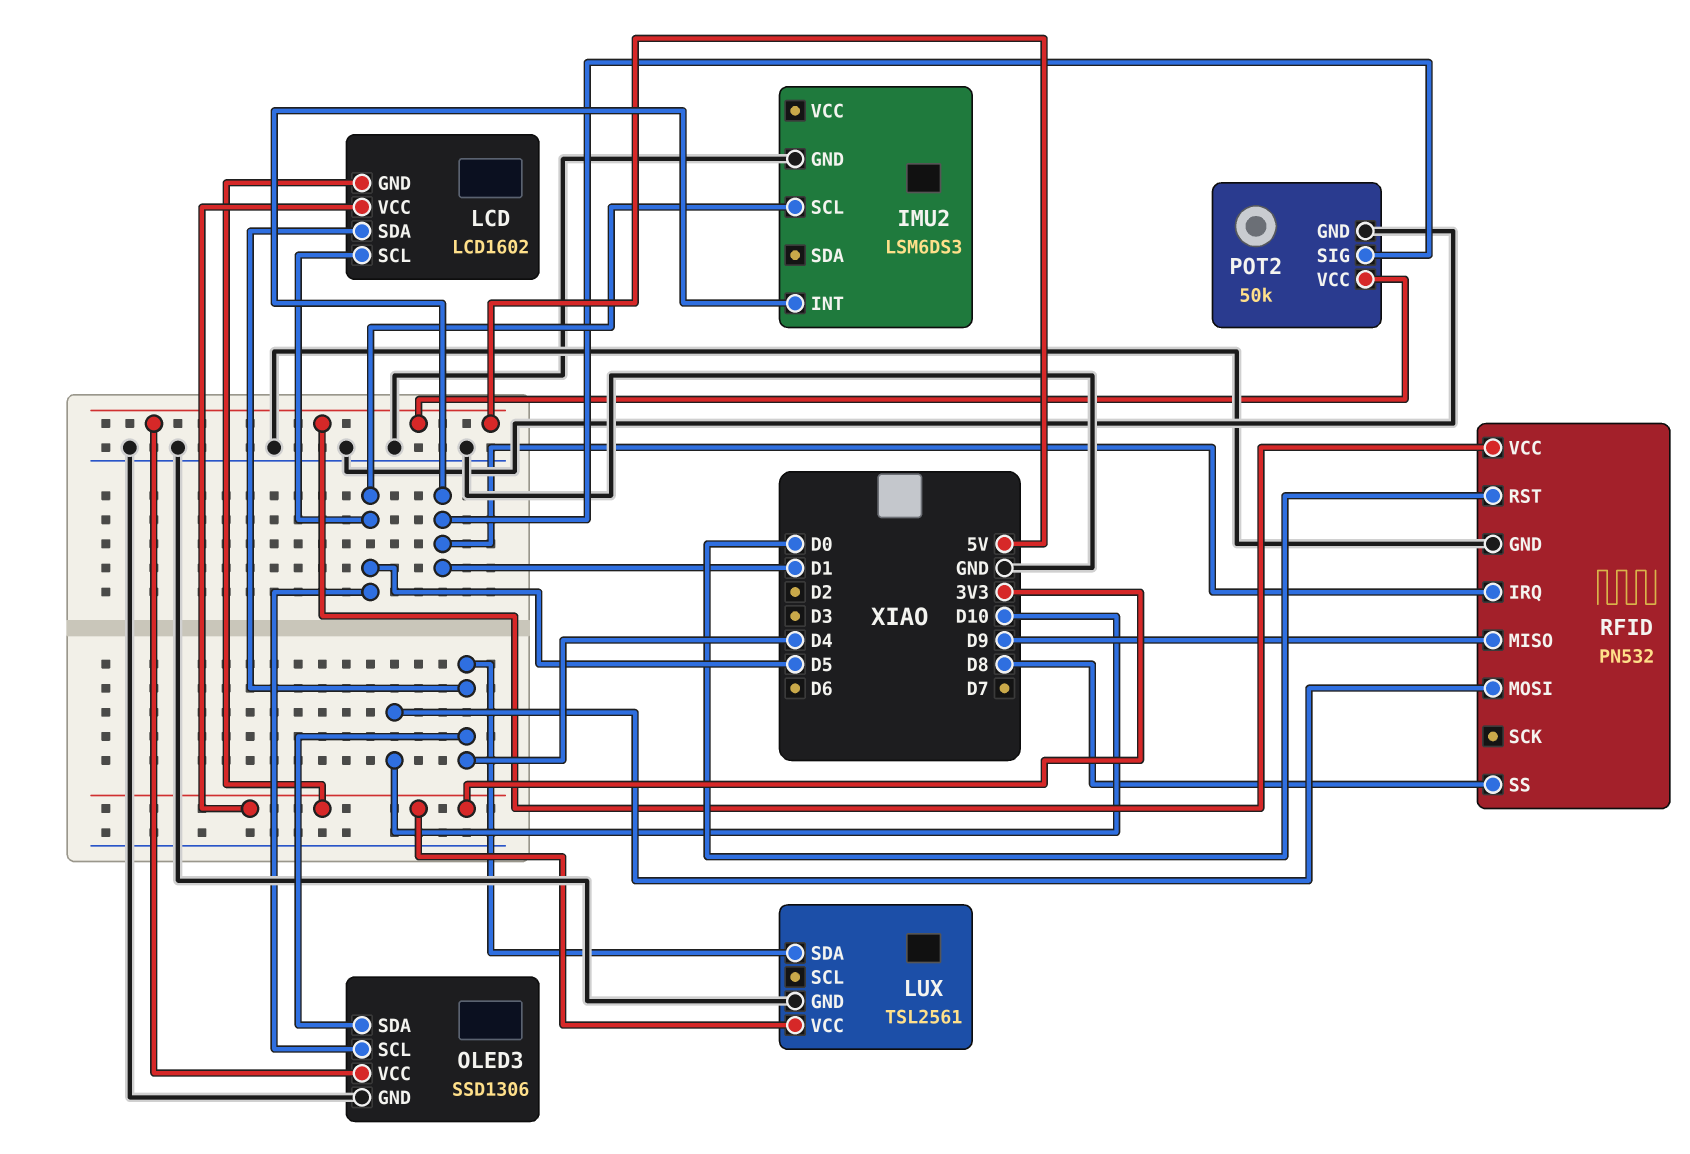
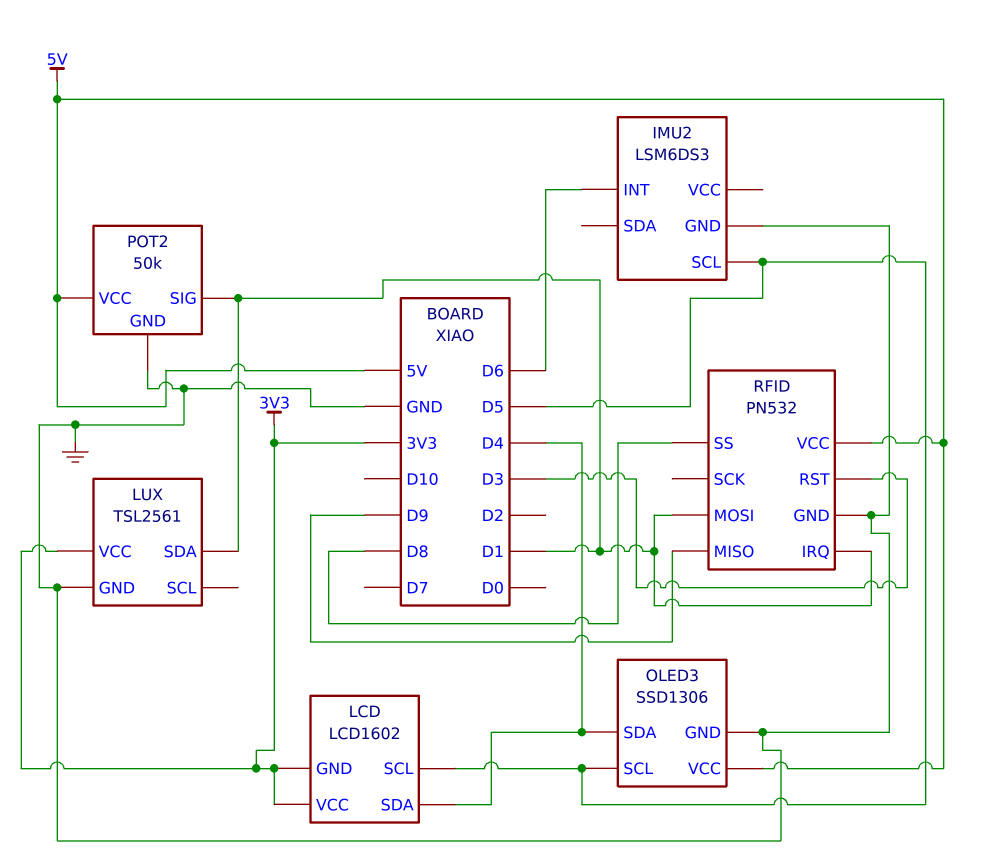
IMU2 pin INT: D1 -> D6
LUX pin SDA: D4 -> D1
RFID pin MOSI: D10 -> D1
RFID pin RST: D0 -> D3

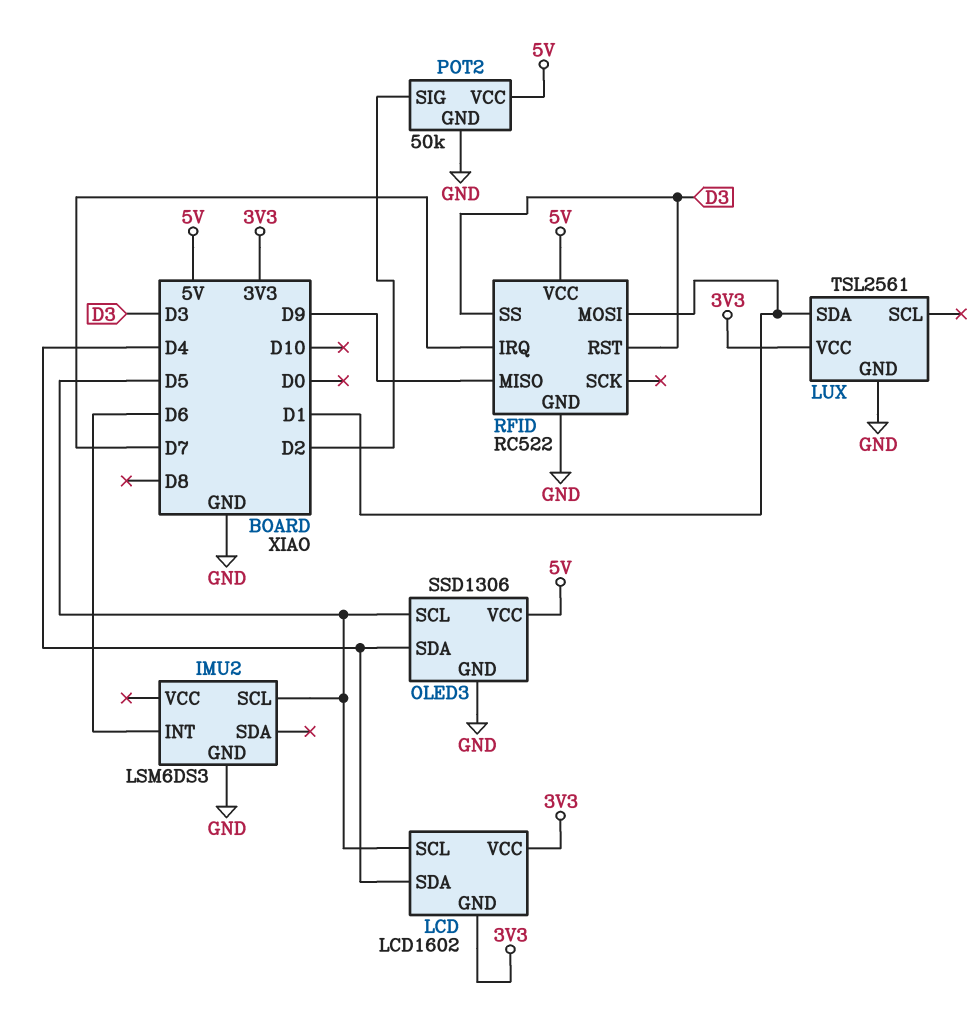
POT2 pin SIG: D1 -> D2
RFID: PN532 -> RC522
RFID pin IRQ: D1 -> D7
RFID pin SS: D8 -> D3

